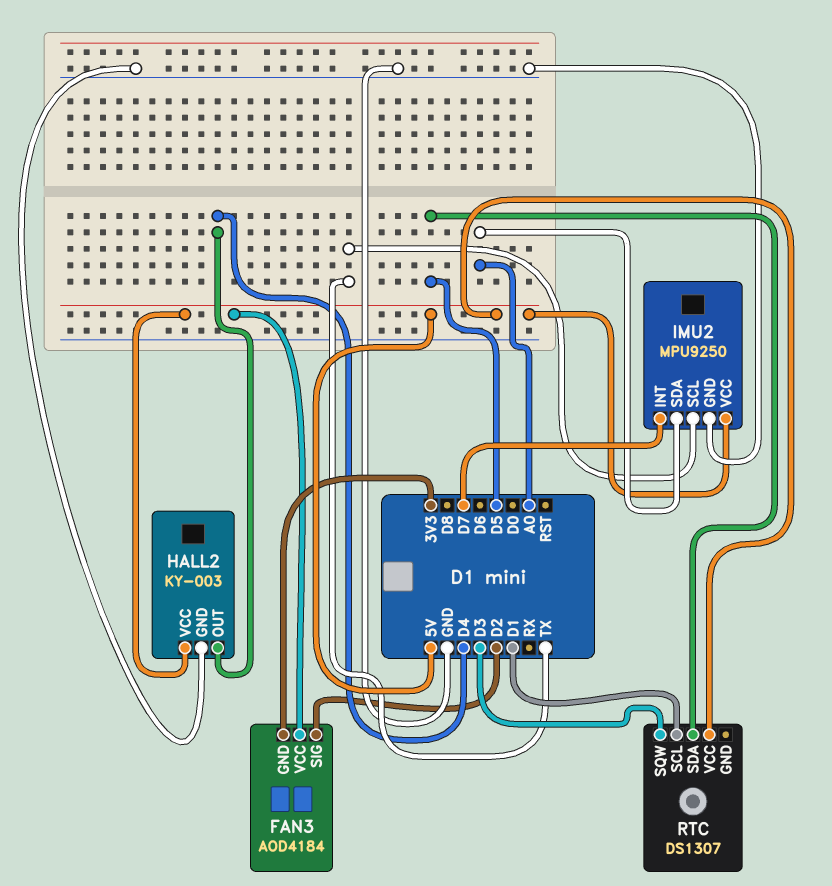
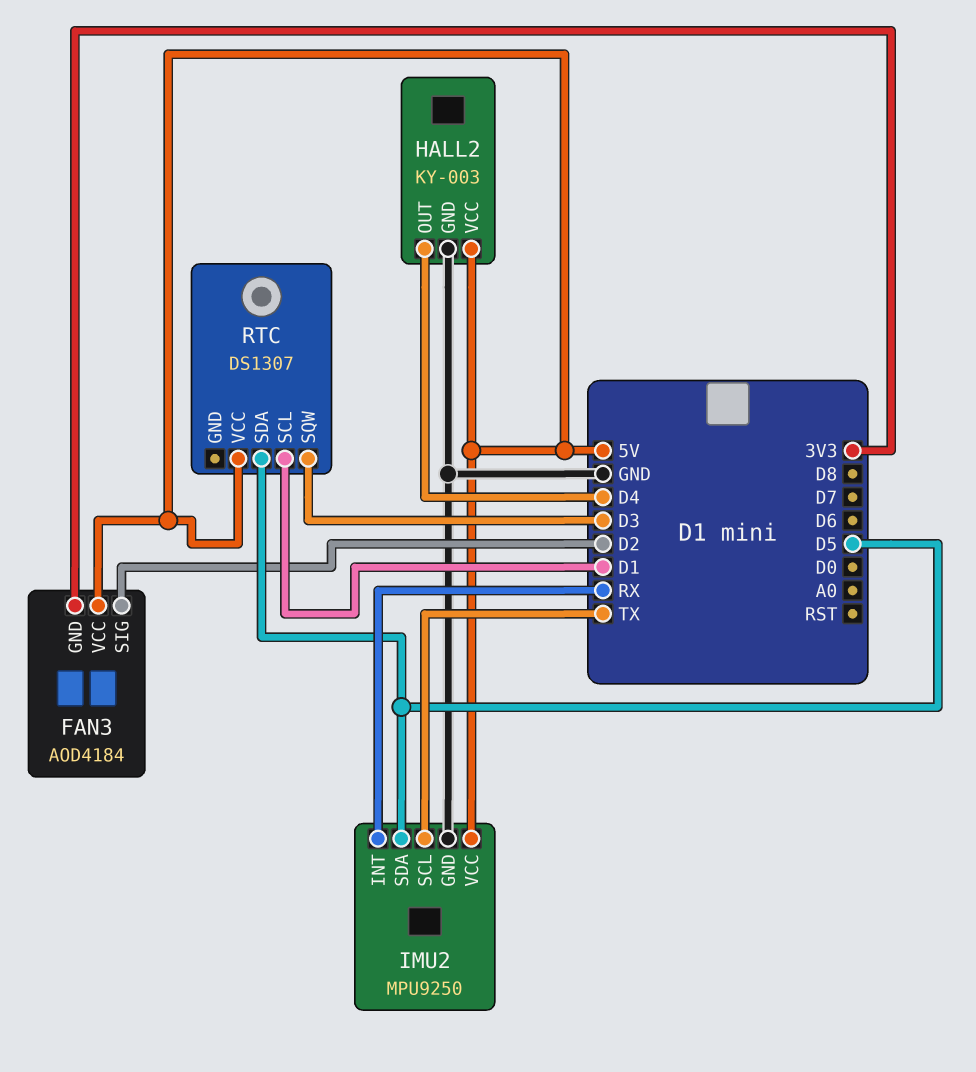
IMU2 pin INT: D7 -> RX
IMU2 pin SDA: A0 -> D5

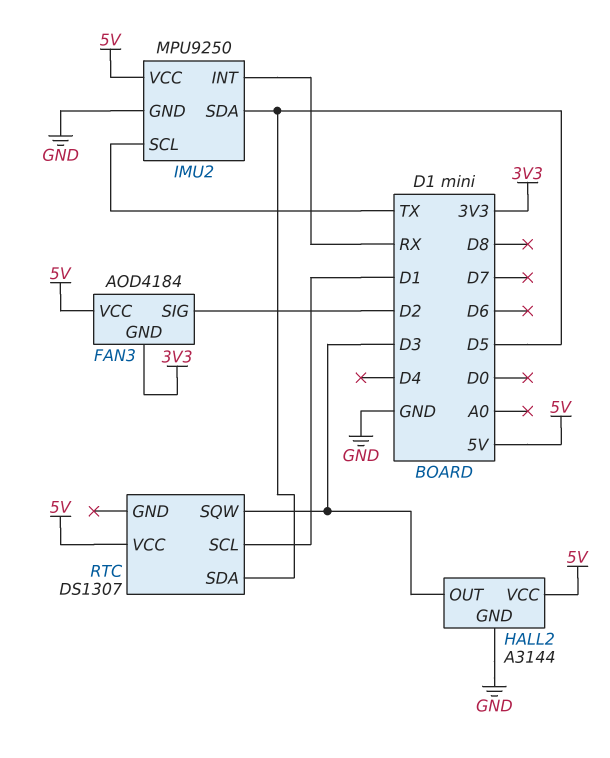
HALL2: KY-003 -> A3144
HALL2 pin OUT: D4 -> D3

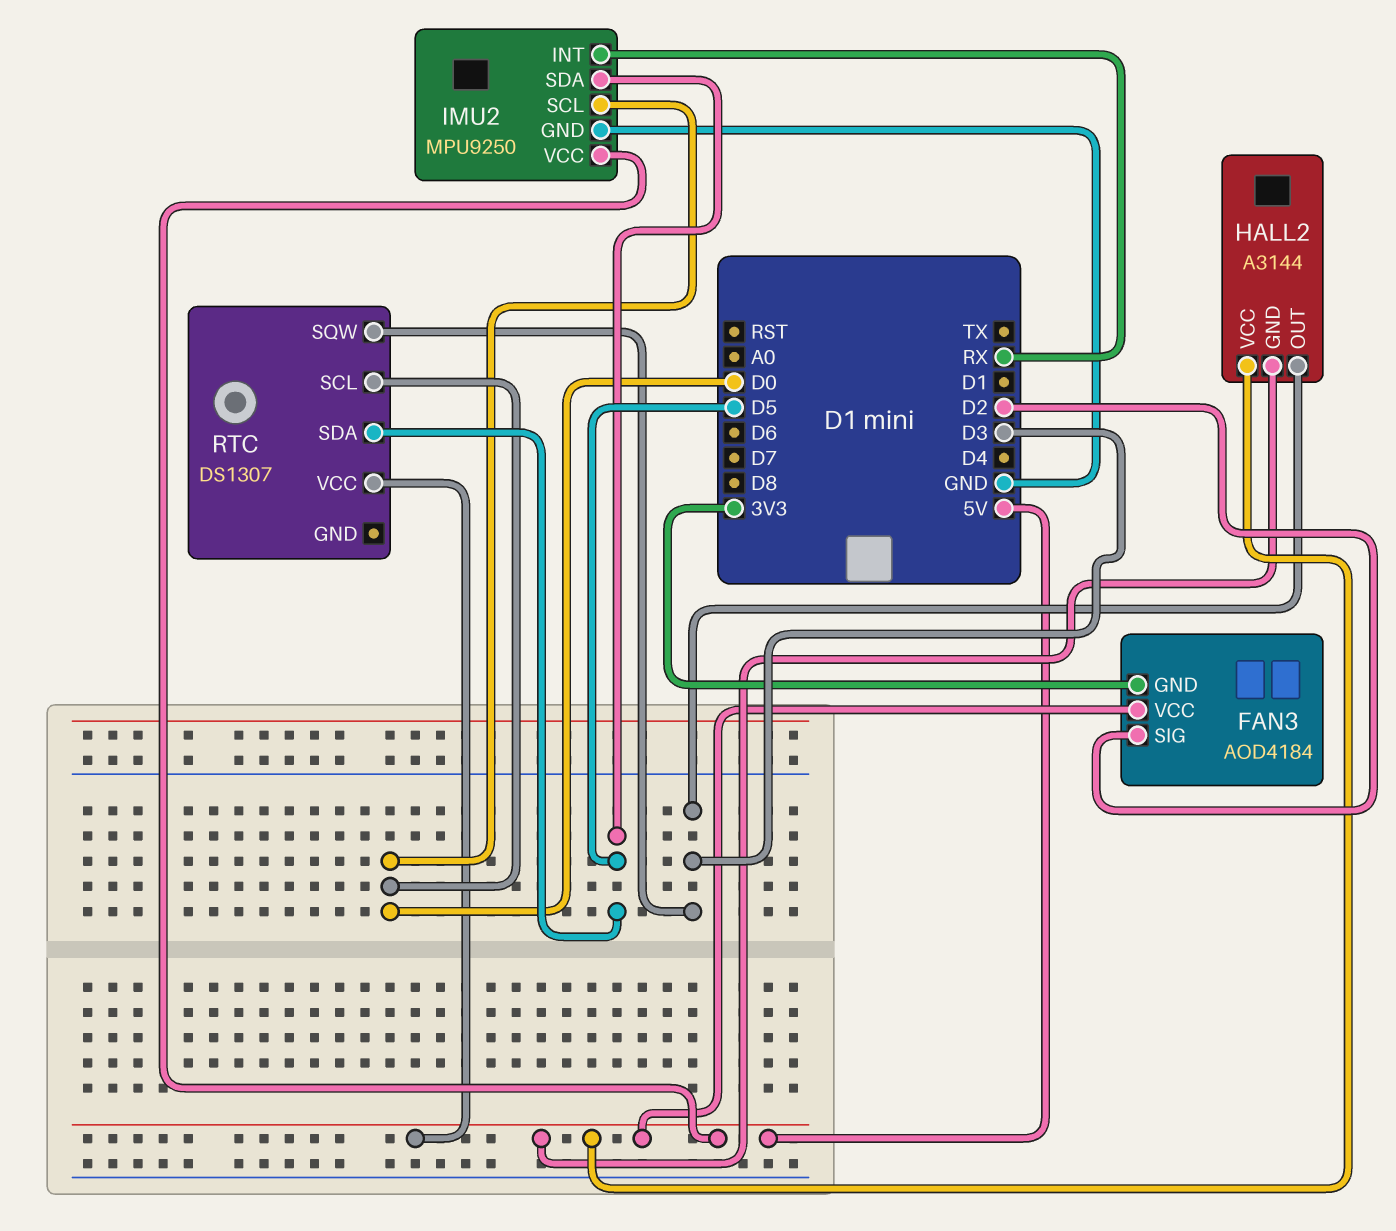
HALL2 pin GND: GND -> 5V
IMU2 pin SCL: TX -> D0
RTC pin SCL: D1 -> D0

